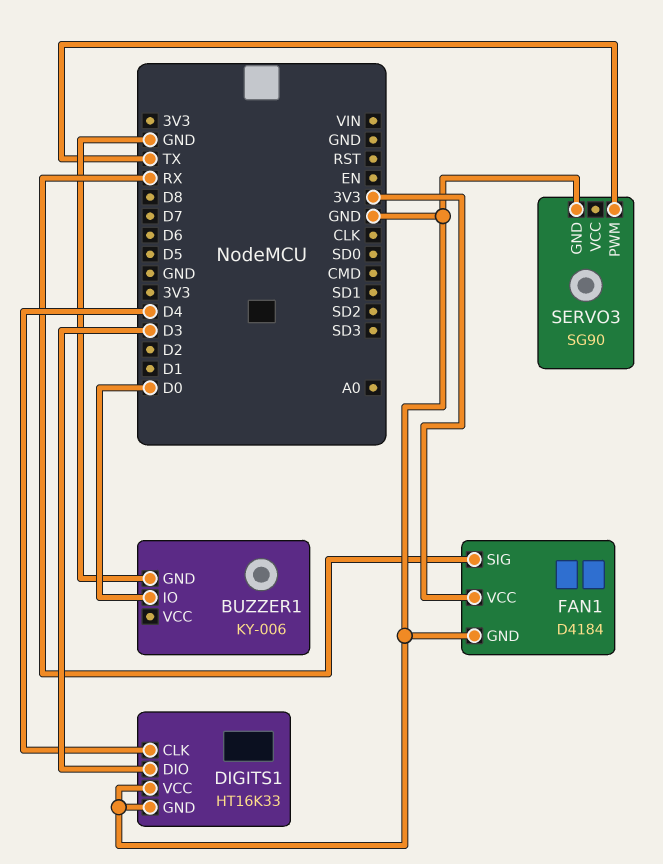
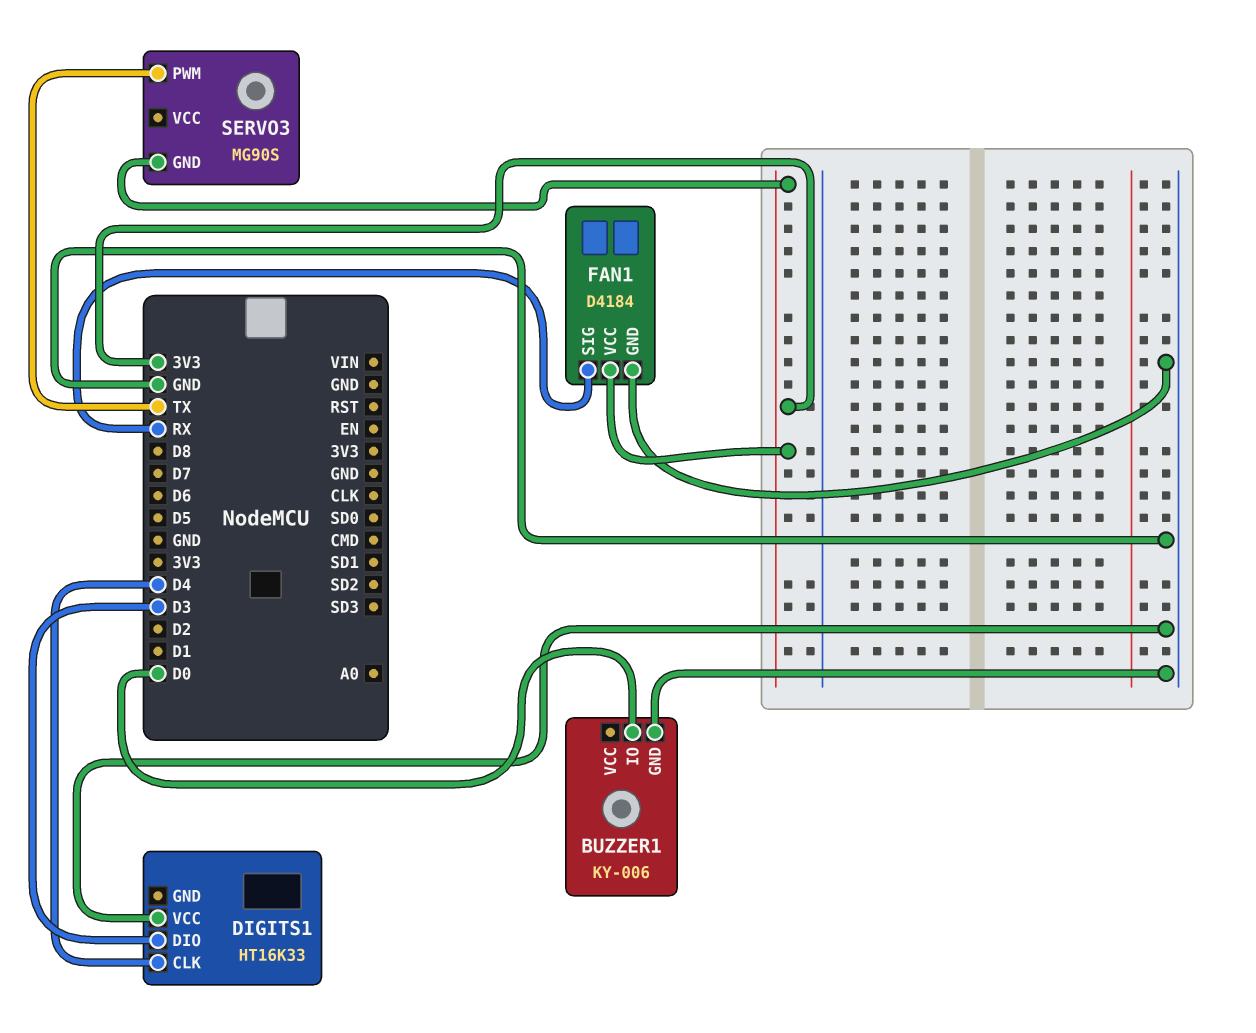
DIGITS1 pin GND: GND -> none
SERVO3: SG90 -> MG90S
SERVO3 pin GND: GND -> 3V3

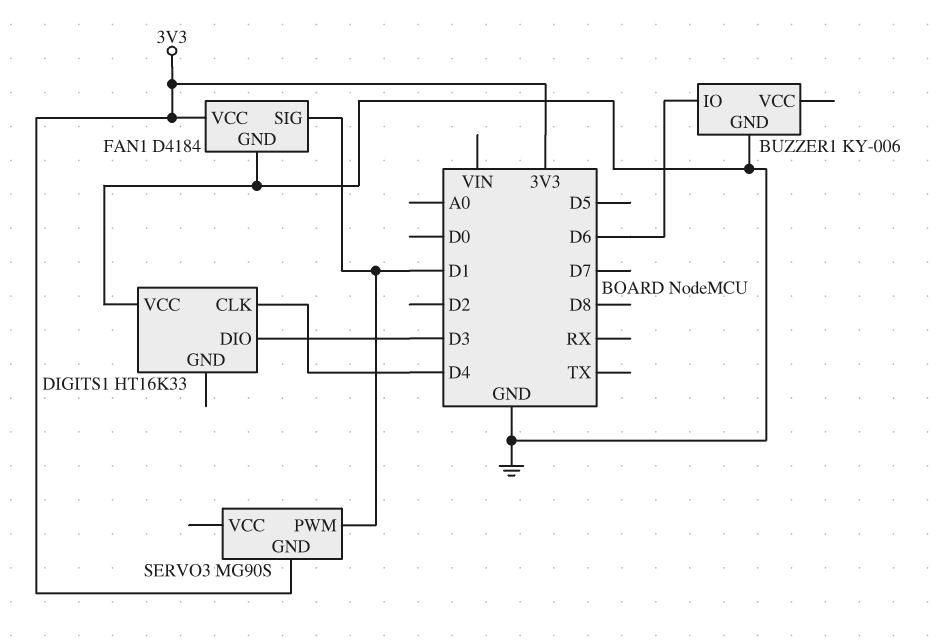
BUZZER1 pin IO: D0 -> D6
FAN1 pin SIG: RX -> D1
SERVO3 pin PWM: TX -> D1

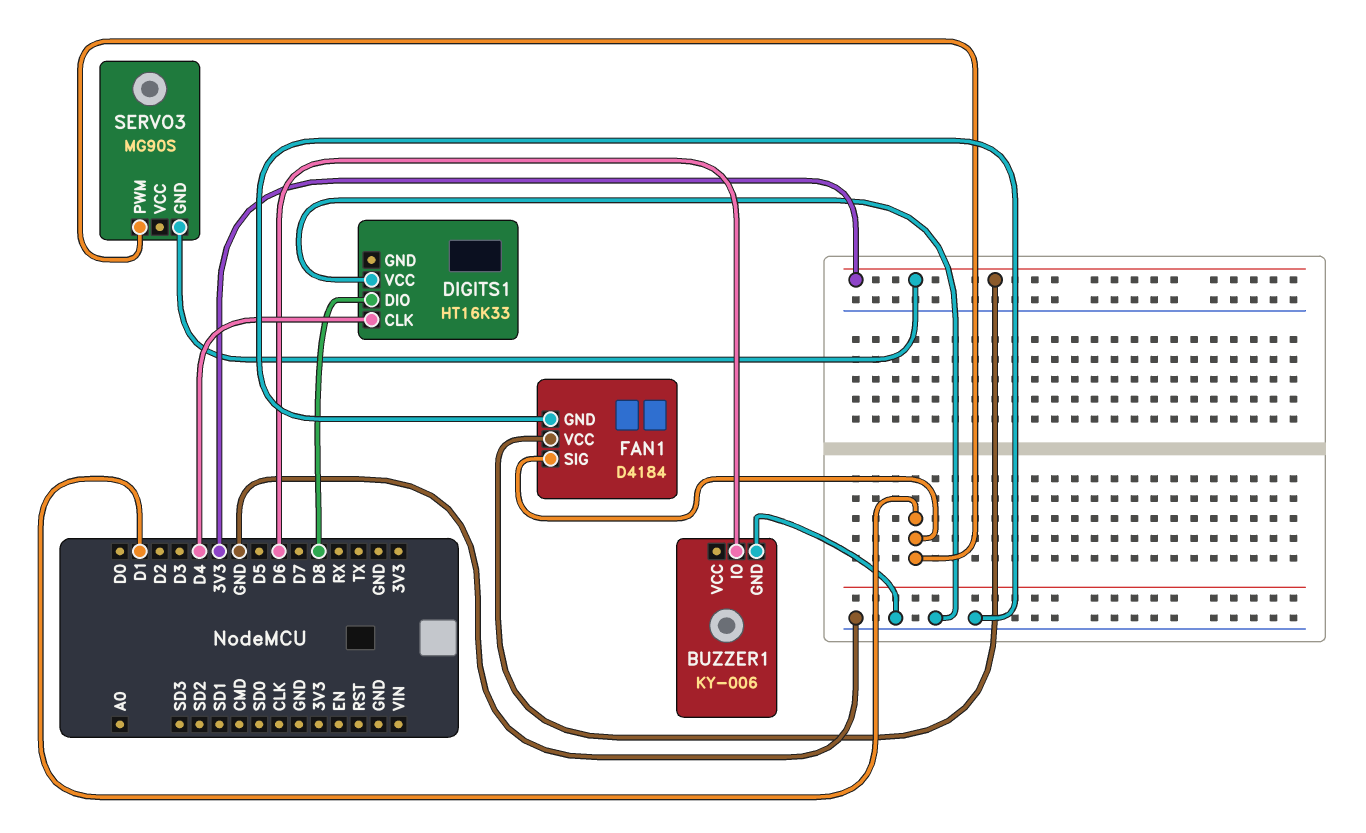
DIGITS1 pin DIO: D3 -> D8

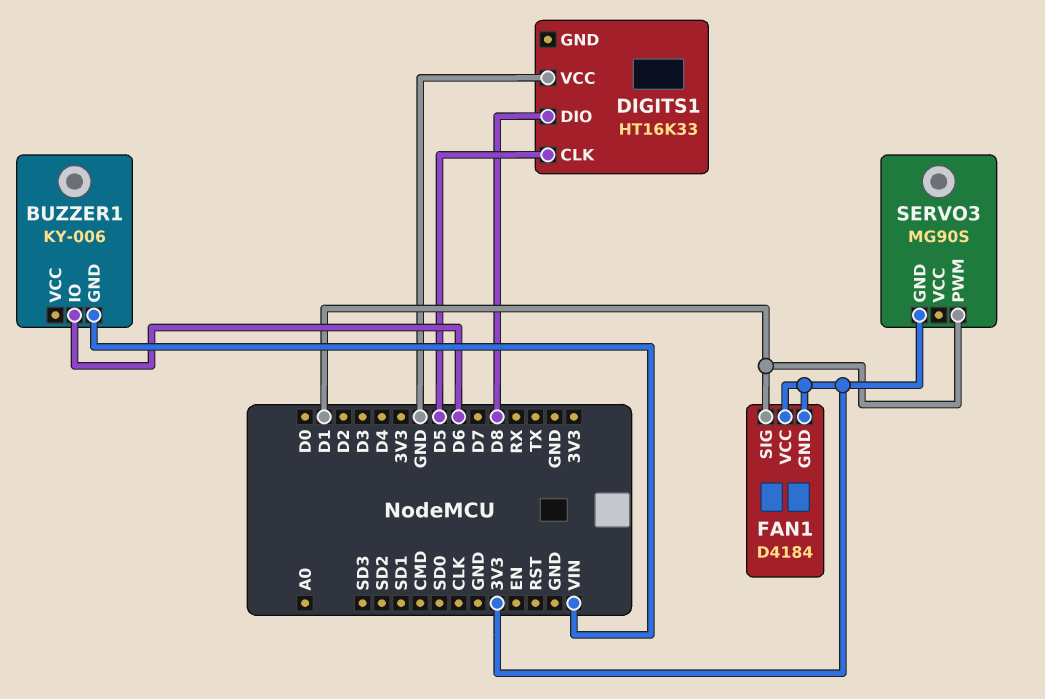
BUZZER1 pin GND: GND -> VIN
DIGITS1 pin CLK: D4 -> D5
FAN1 pin GND: GND -> 3V3

